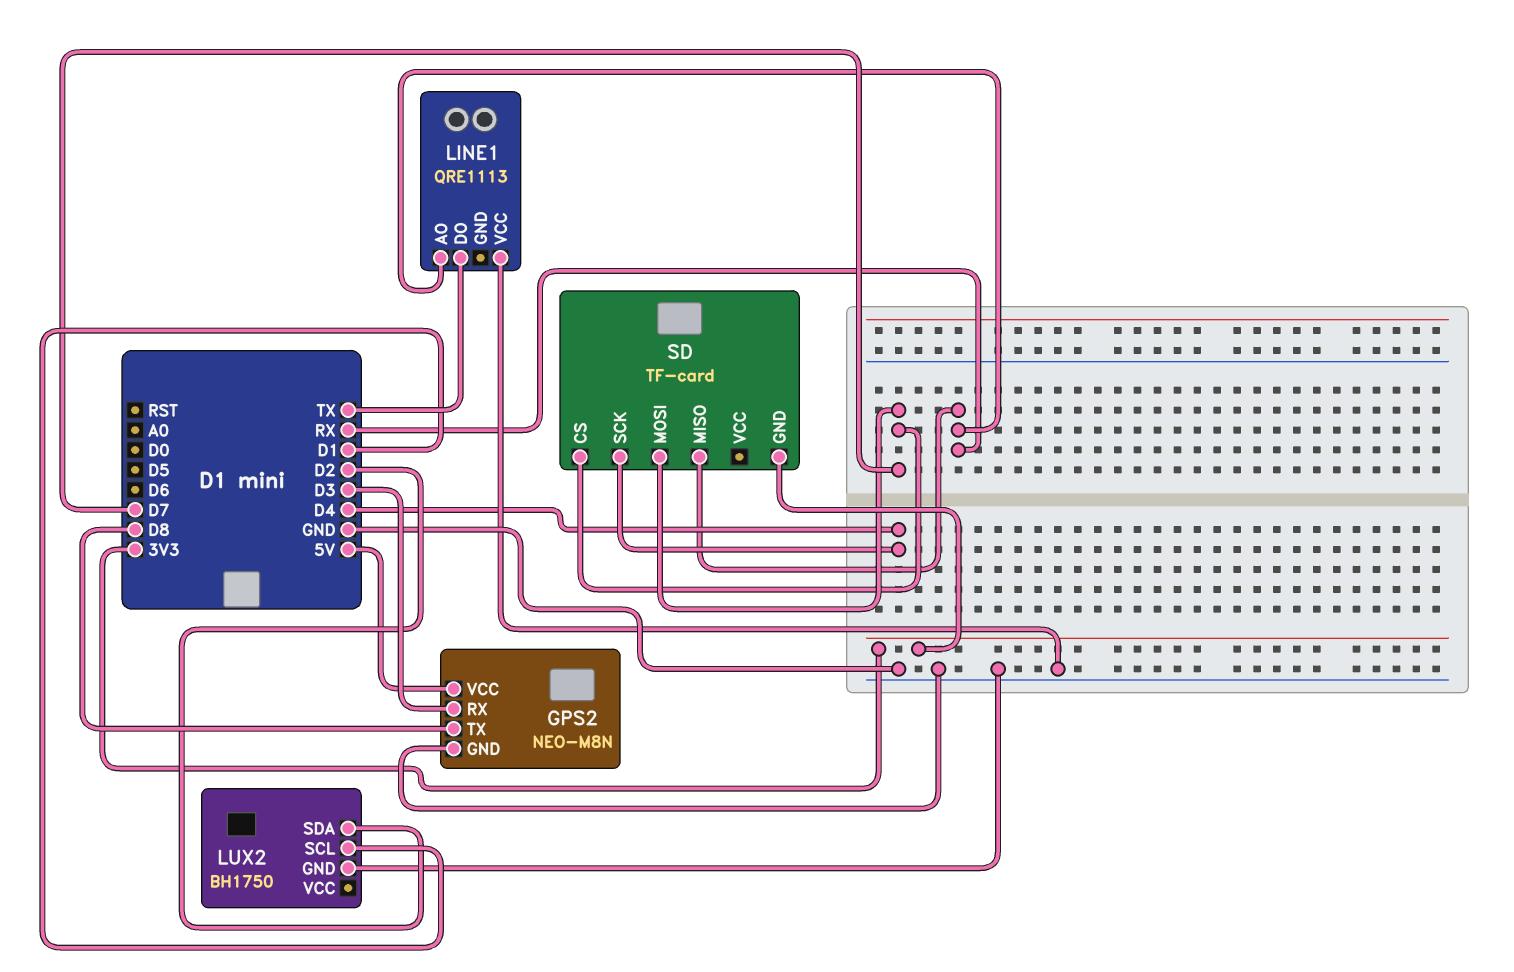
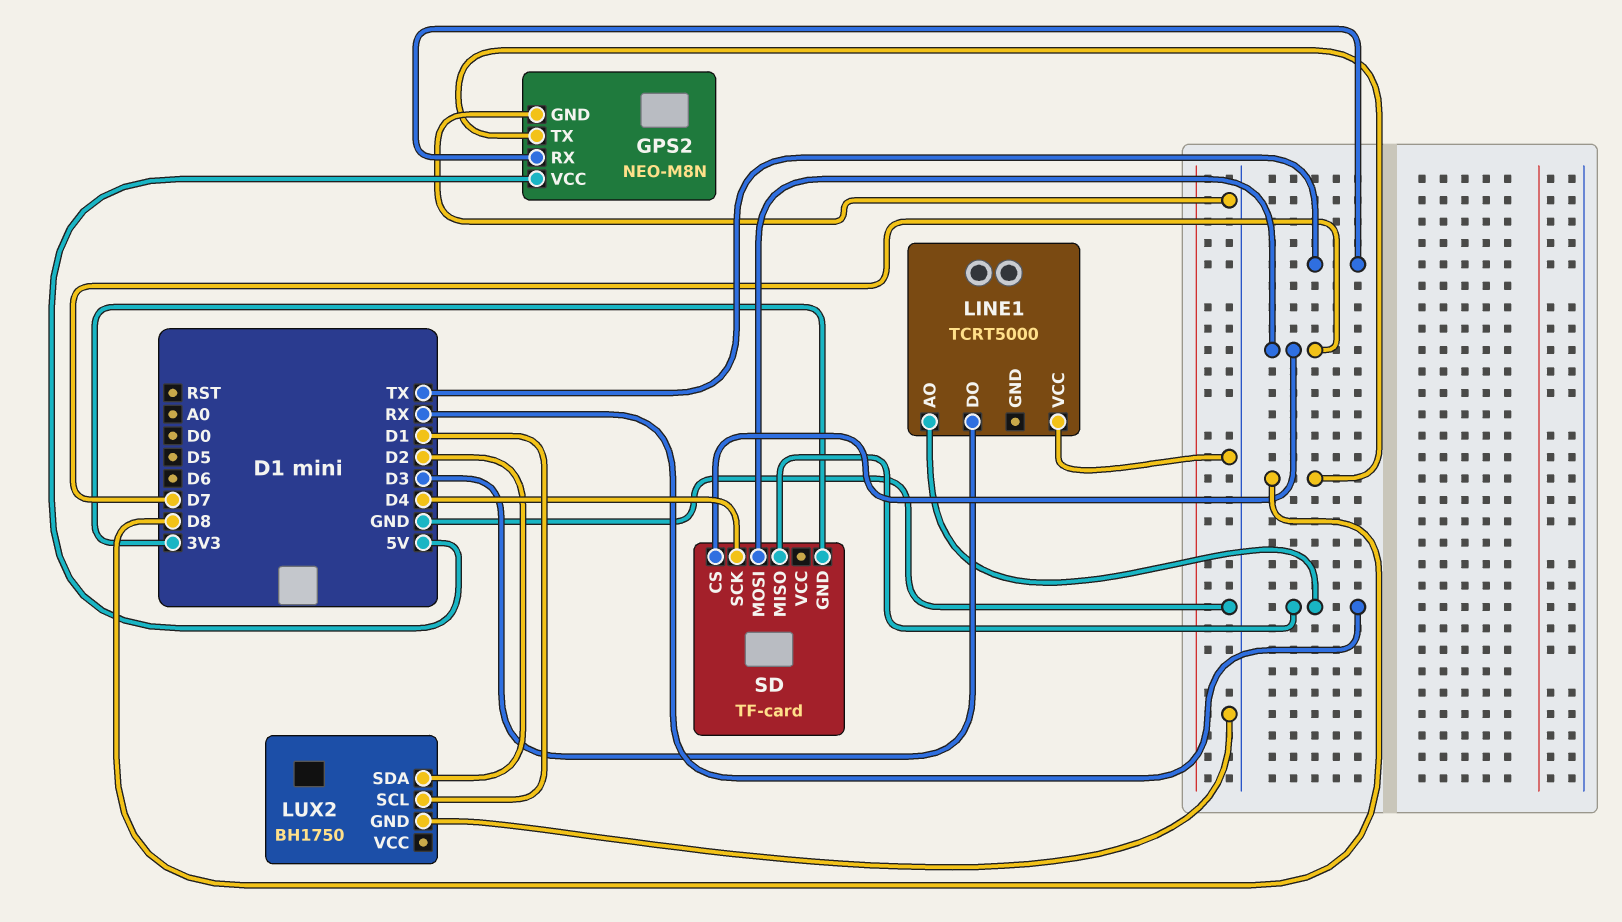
GPS2 pin RX: D3 -> TX
LINE1: QRE1113 -> TCRT5000
LINE1 pin DO: TX -> D3

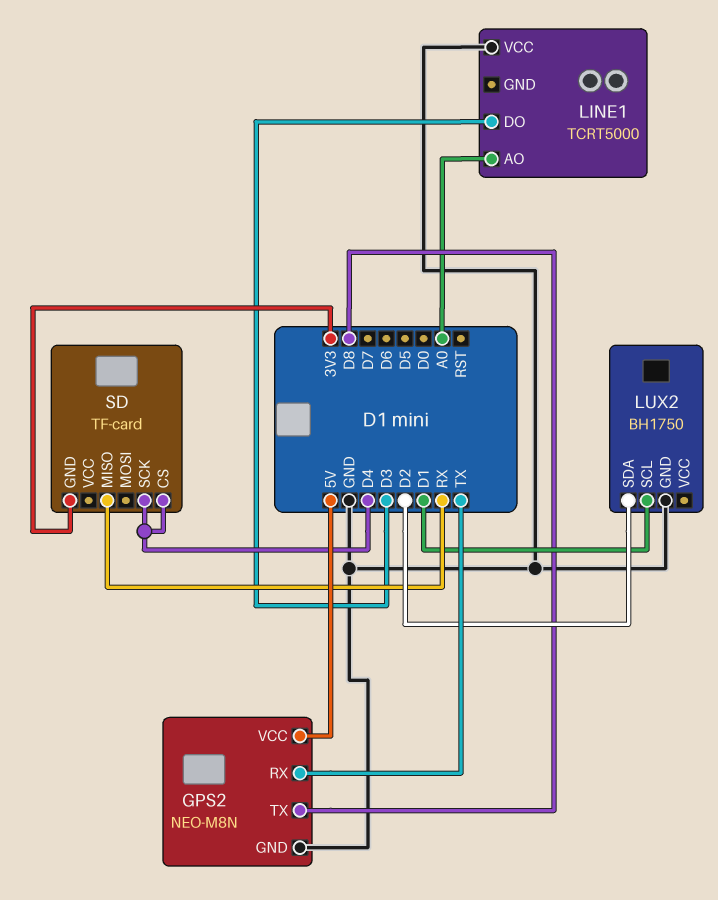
LINE1 pin AO: RX -> A0
SD pin CS: D7 -> D4
SD pin MOSI: D7 -> none

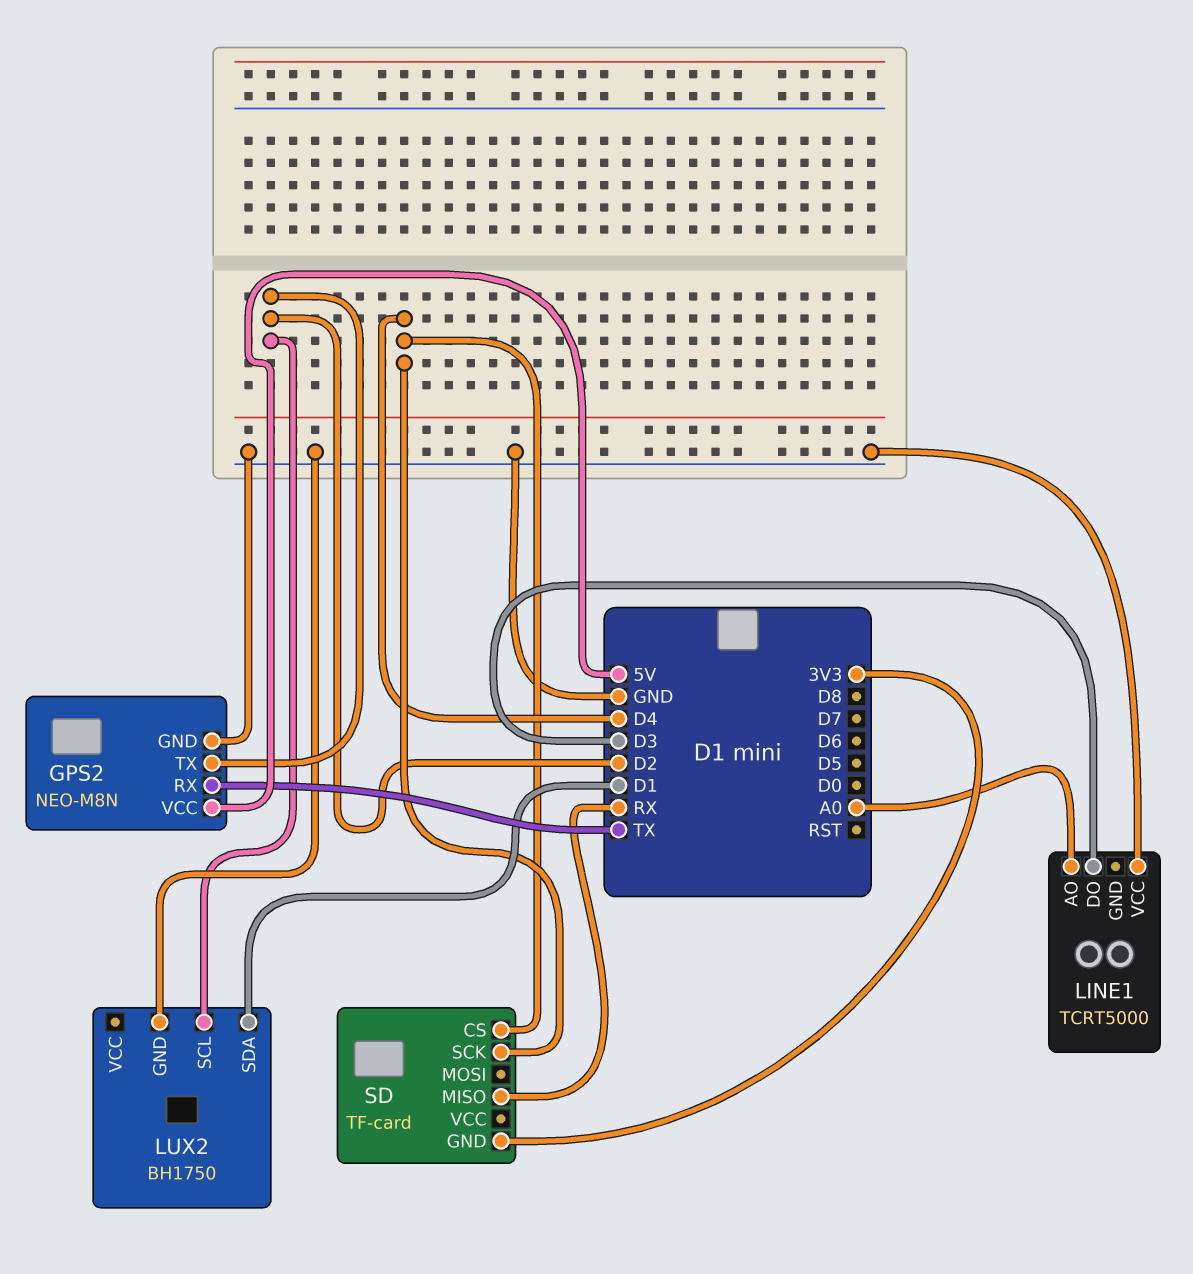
GPS2 pin TX: D8 -> D2
LUX2 pin SCL: D1 -> D2
LUX2 pin SDA: D2 -> D1

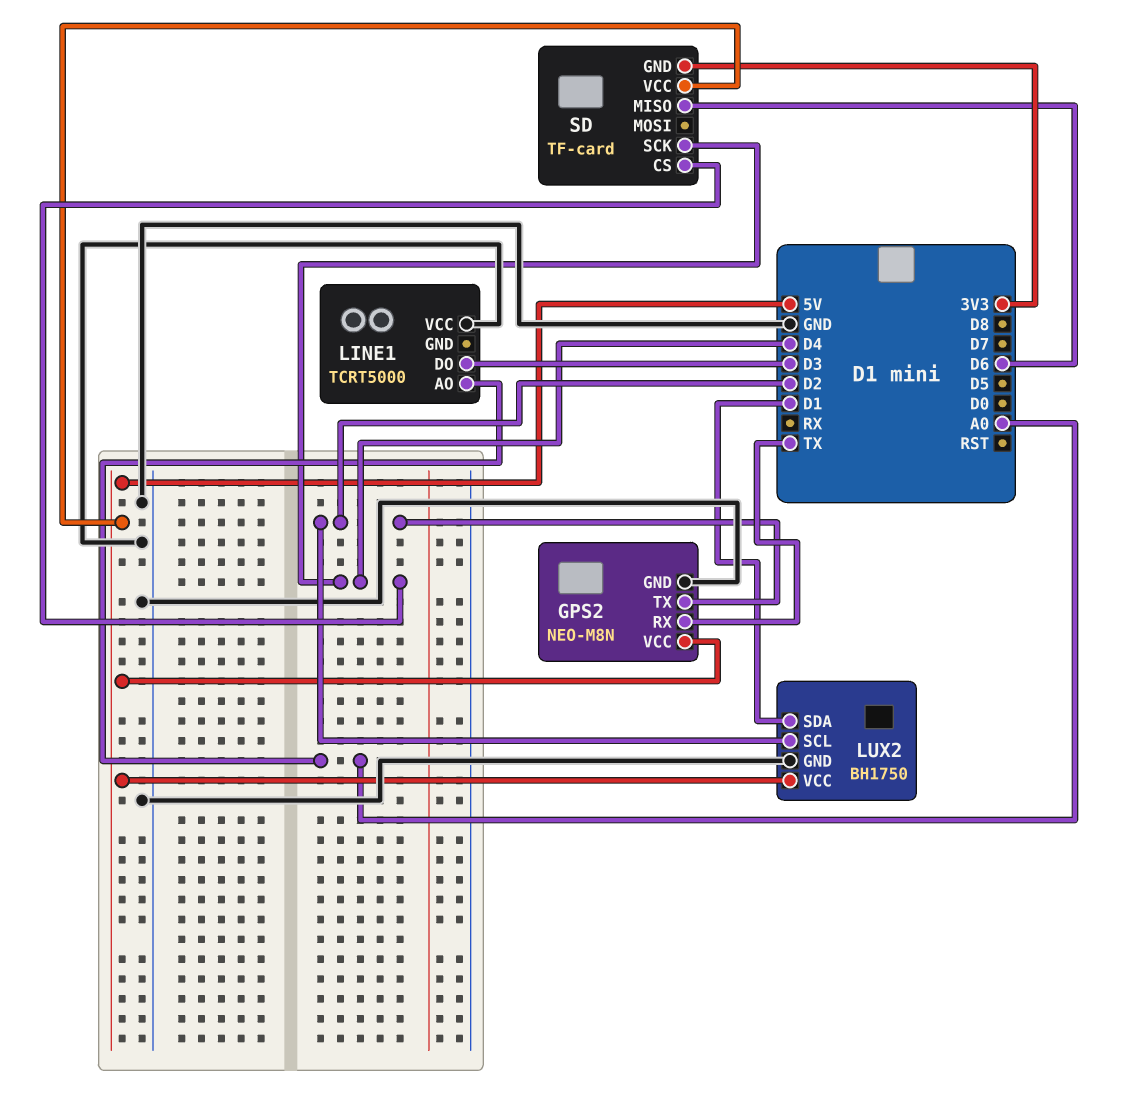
LUX2 pin VCC: none -> 5V
SD pin MISO: RX -> D6
SD pin VCC: none -> 5V

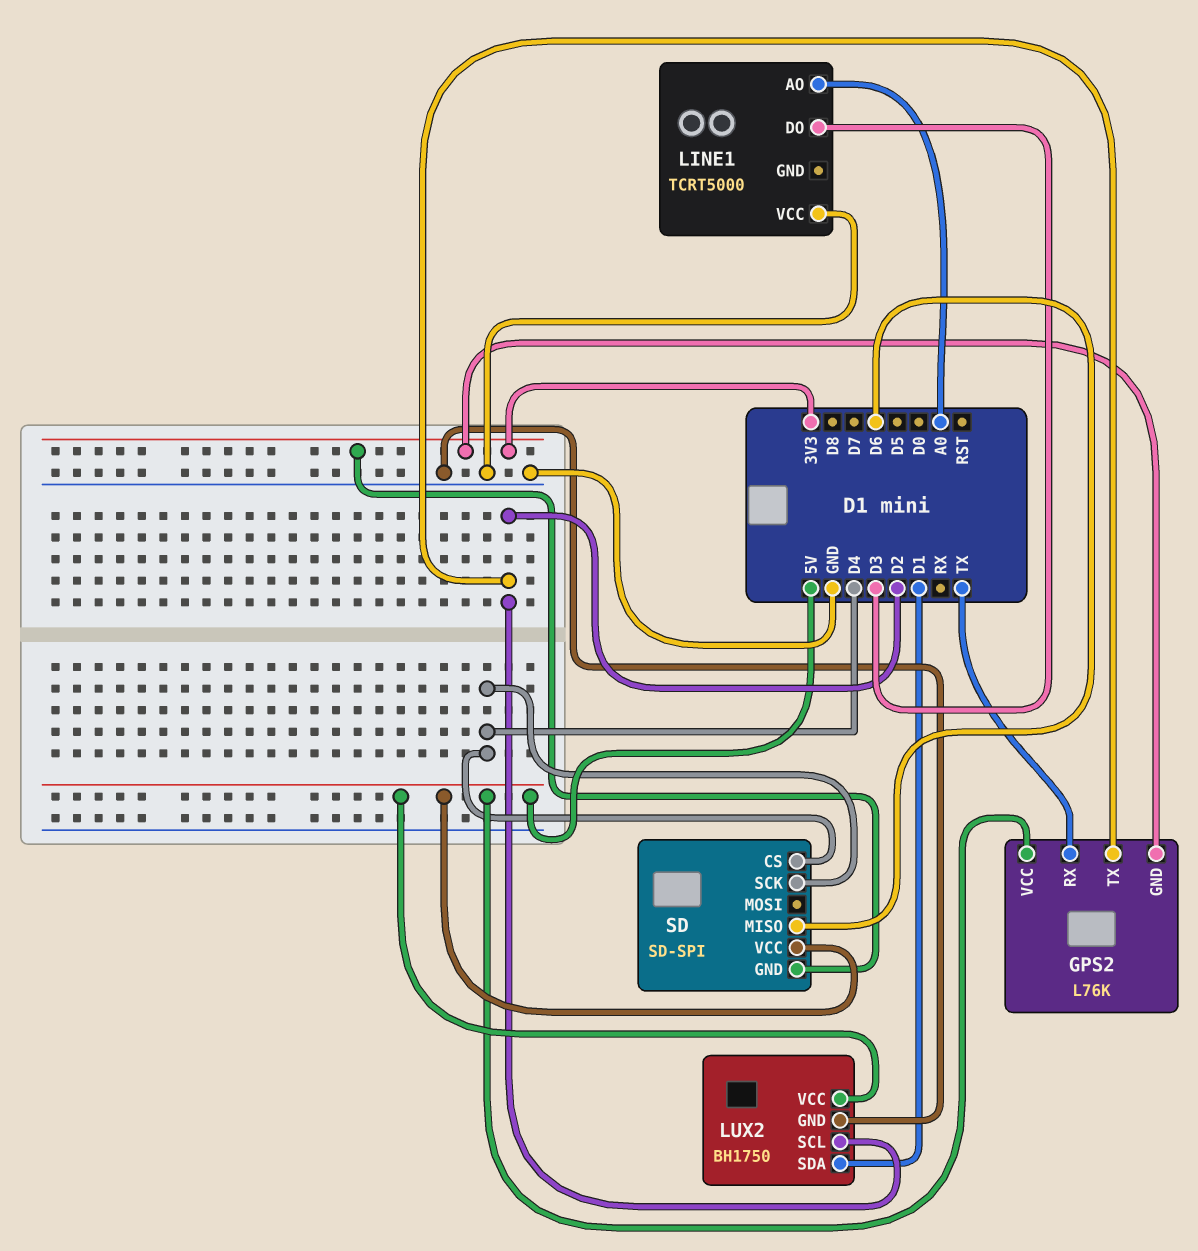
GPS2: NEO-M8N -> L76K
GPS2 pin GND: GND -> 3V3
SD: TF-card -> SD-SPI

